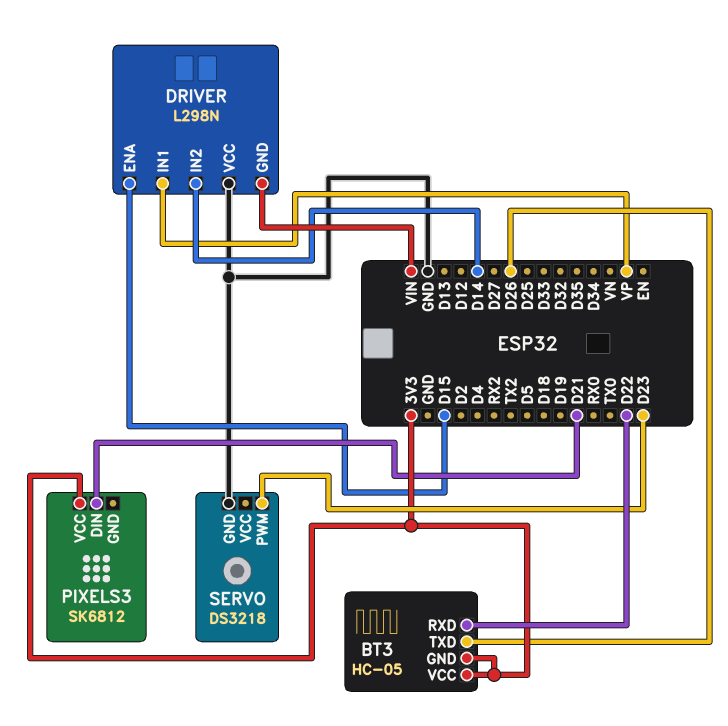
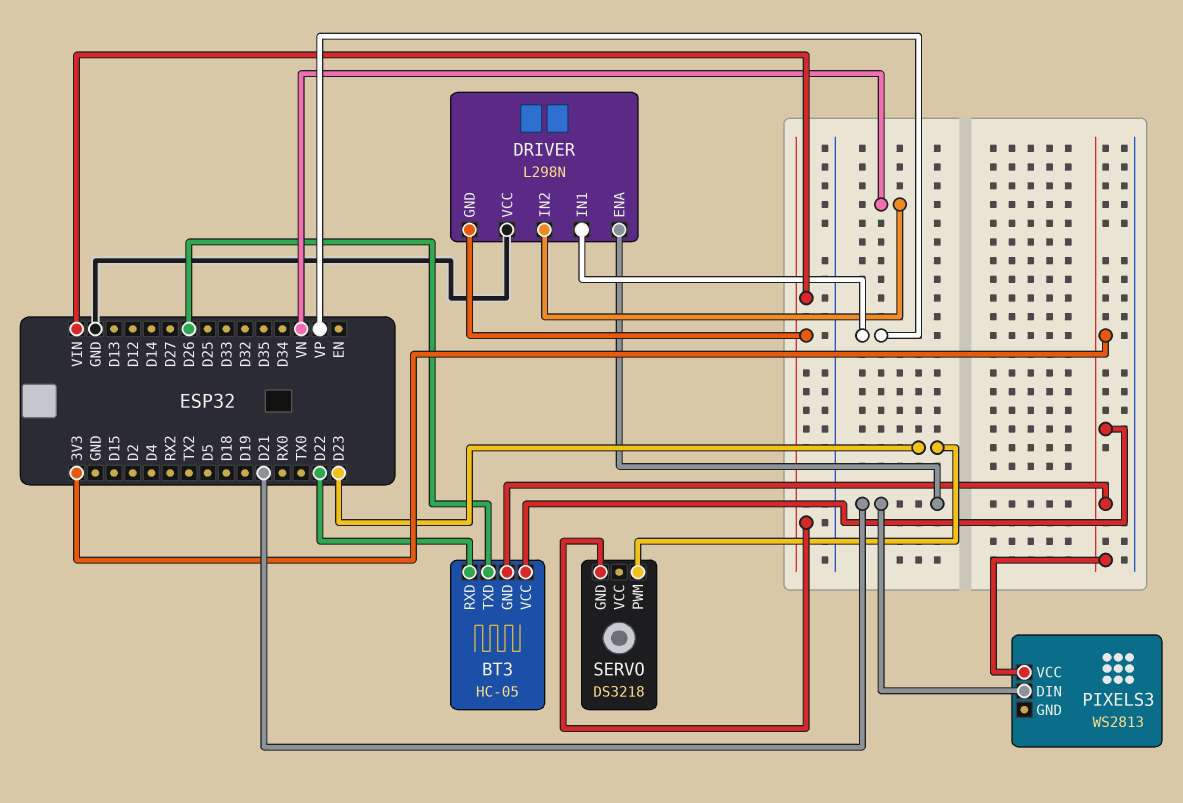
DRIVER pin ENA: D15 -> D21
DRIVER pin IN2: D14 -> VN
PIXELS3: SK6812 -> WS2813
SERVO pin GND: GND -> VIN

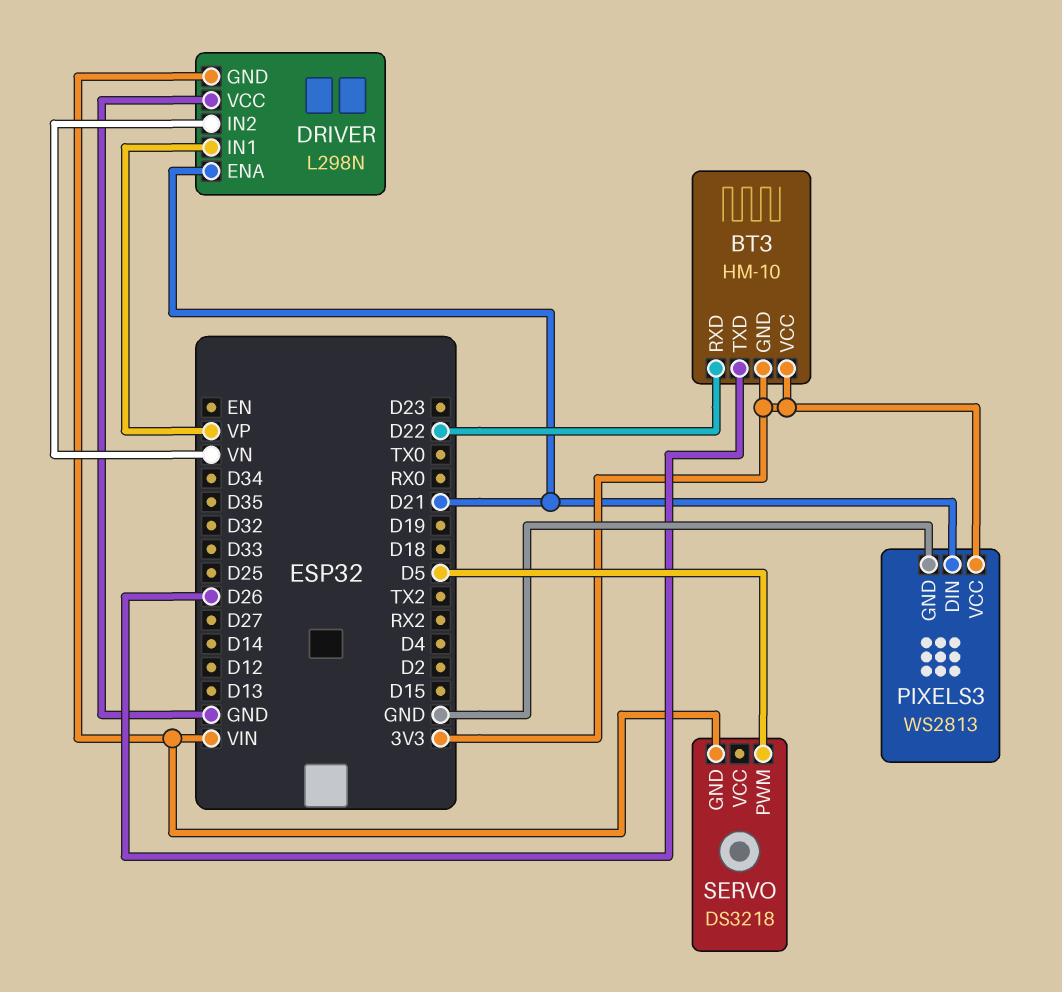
BT3: HC-05 -> HM-10
PIXELS3 pin GND: none -> GND
SERVO pin PWM: D23 -> D5

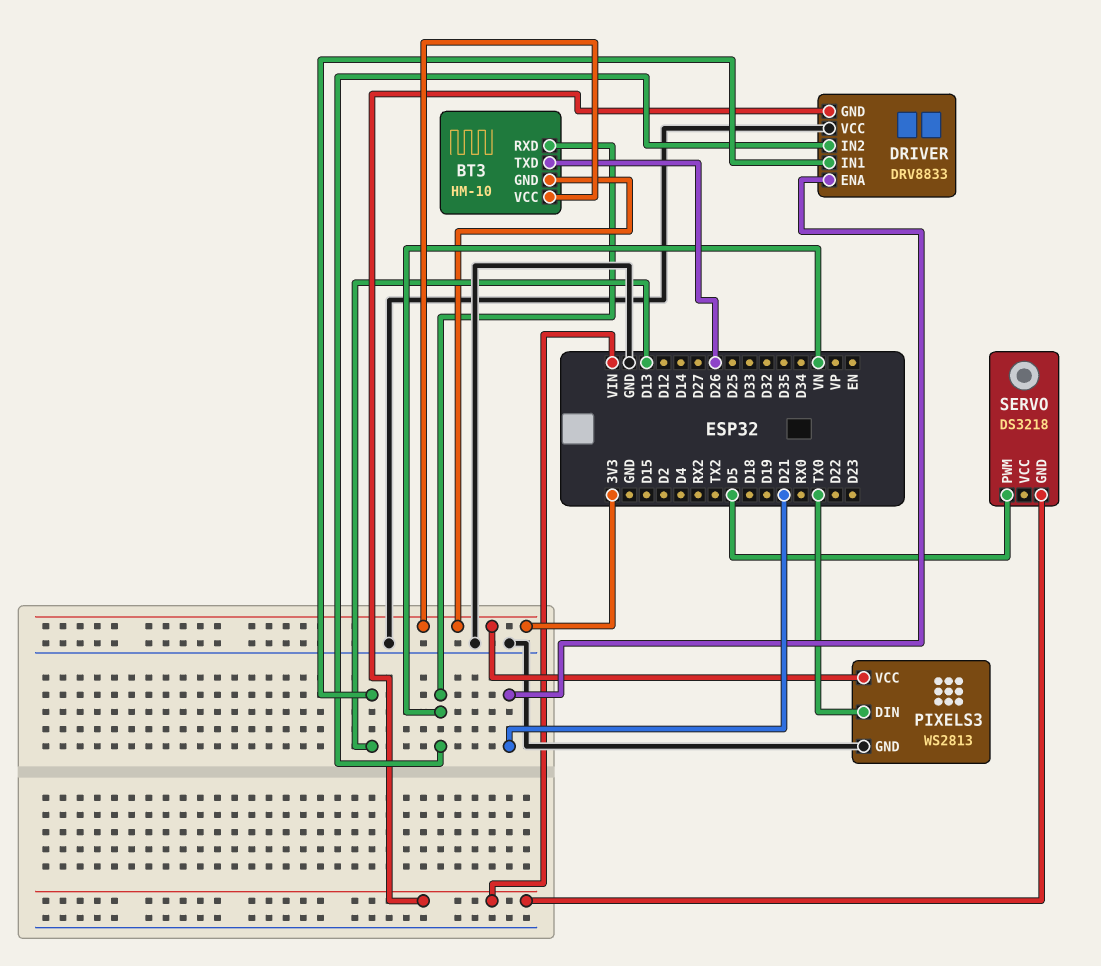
BT3 pin RXD: D22 -> VN
DRIVER: L298N -> DRV8833
DRIVER pin IN1: VP -> D13
PIXELS3 pin DIN: D21 -> TX0

